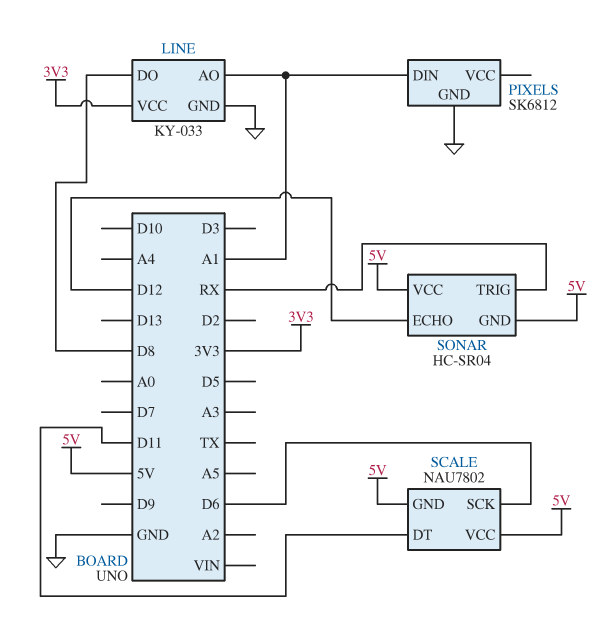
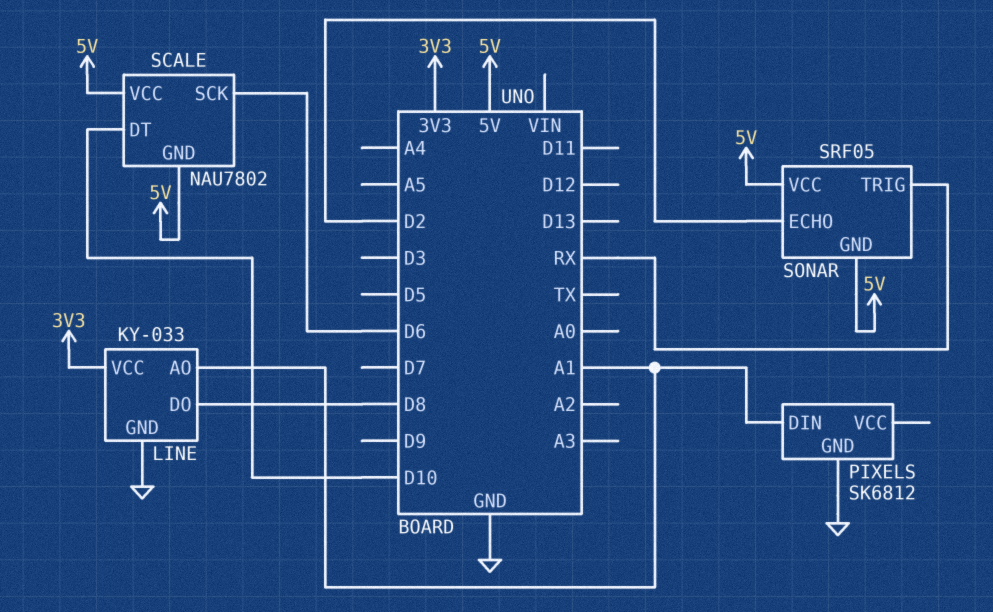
SCALE pin DT: D11 -> D10
SONAR: HC-SR04 -> SRF05
SONAR pin ECHO: D12 -> D2

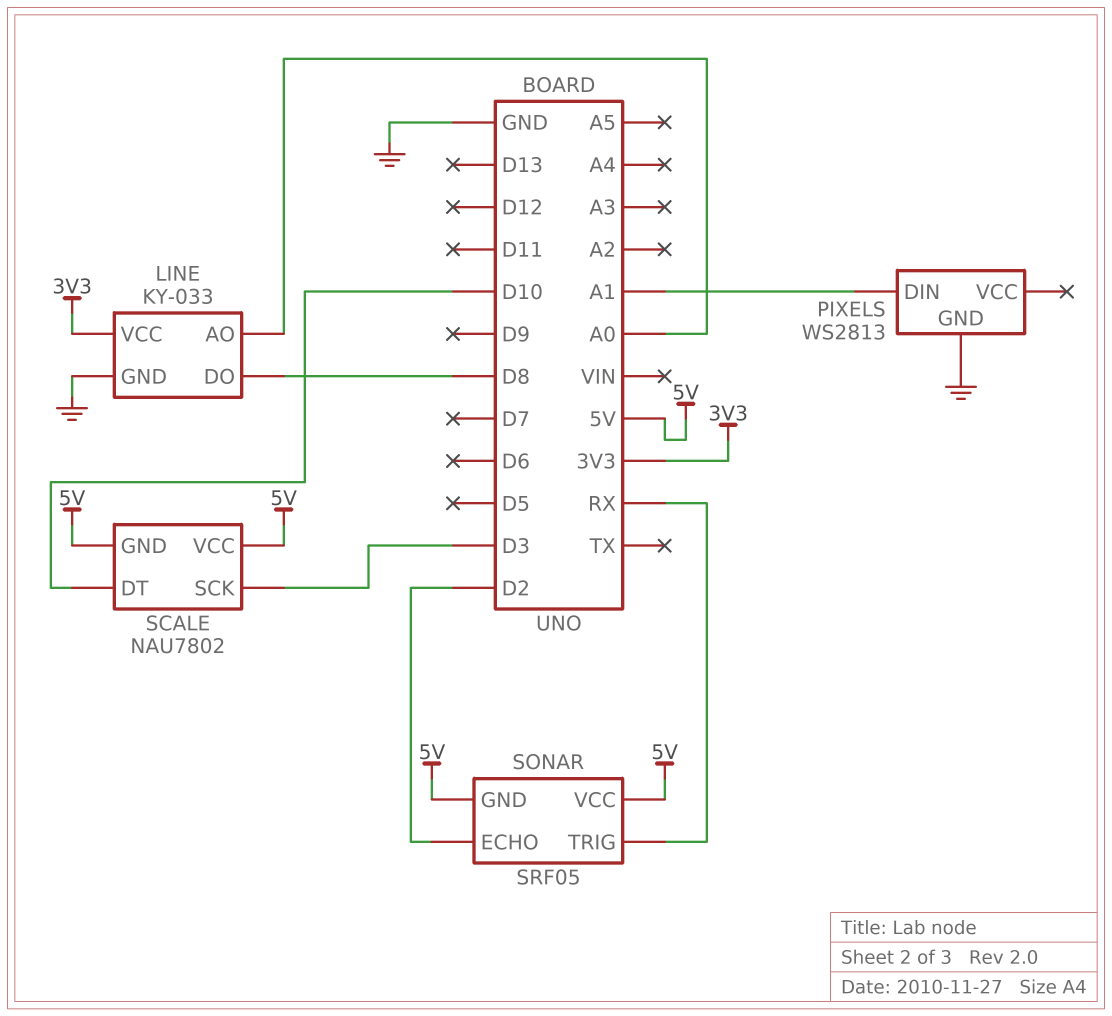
LINE pin AO: A1 -> A0
PIXELS: SK6812 -> WS2813
SCALE pin SCK: D6 -> D3

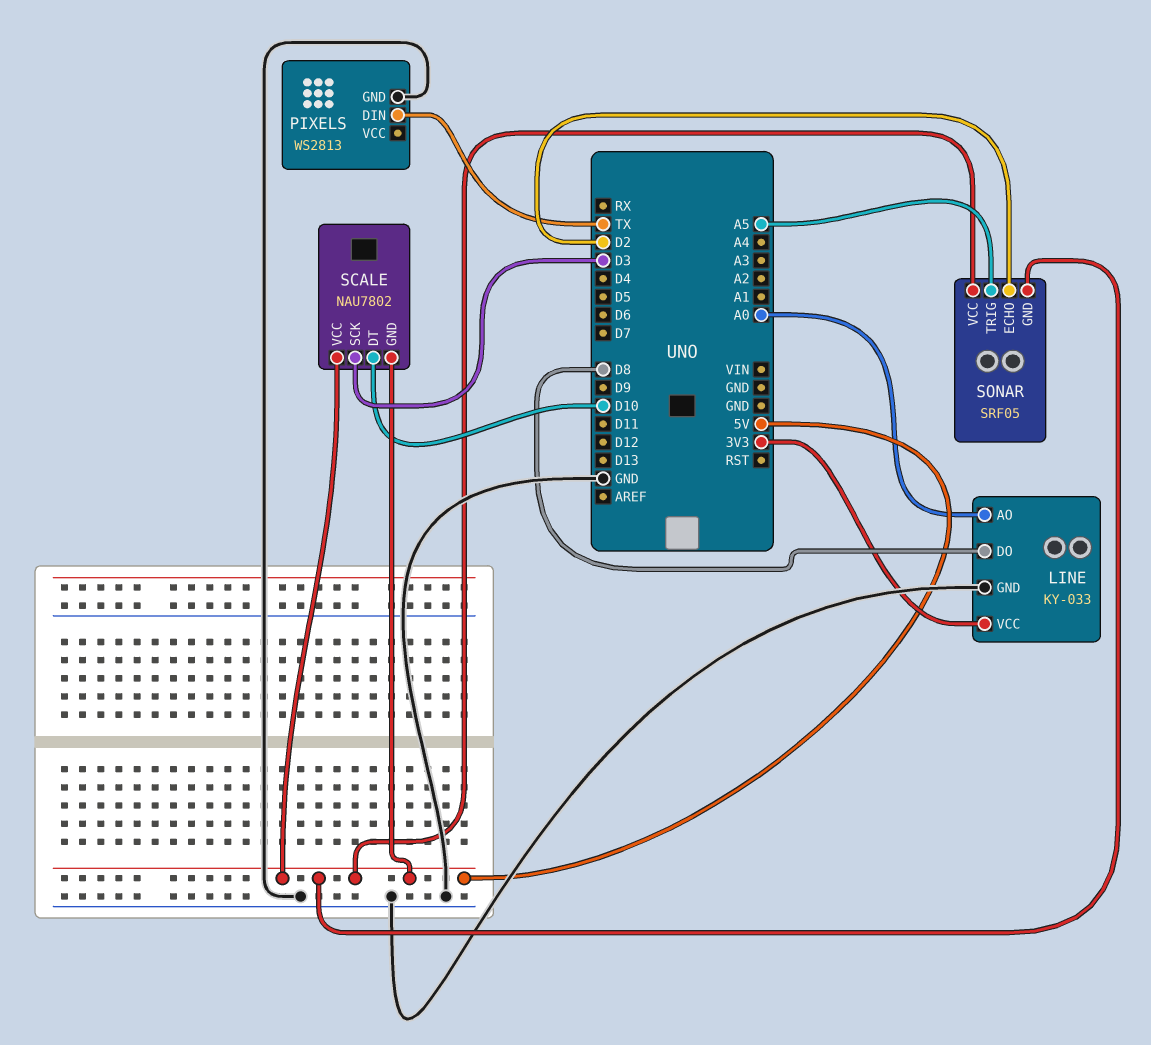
PIXELS pin DIN: A1 -> TX
SONAR pin TRIG: RX -> A5

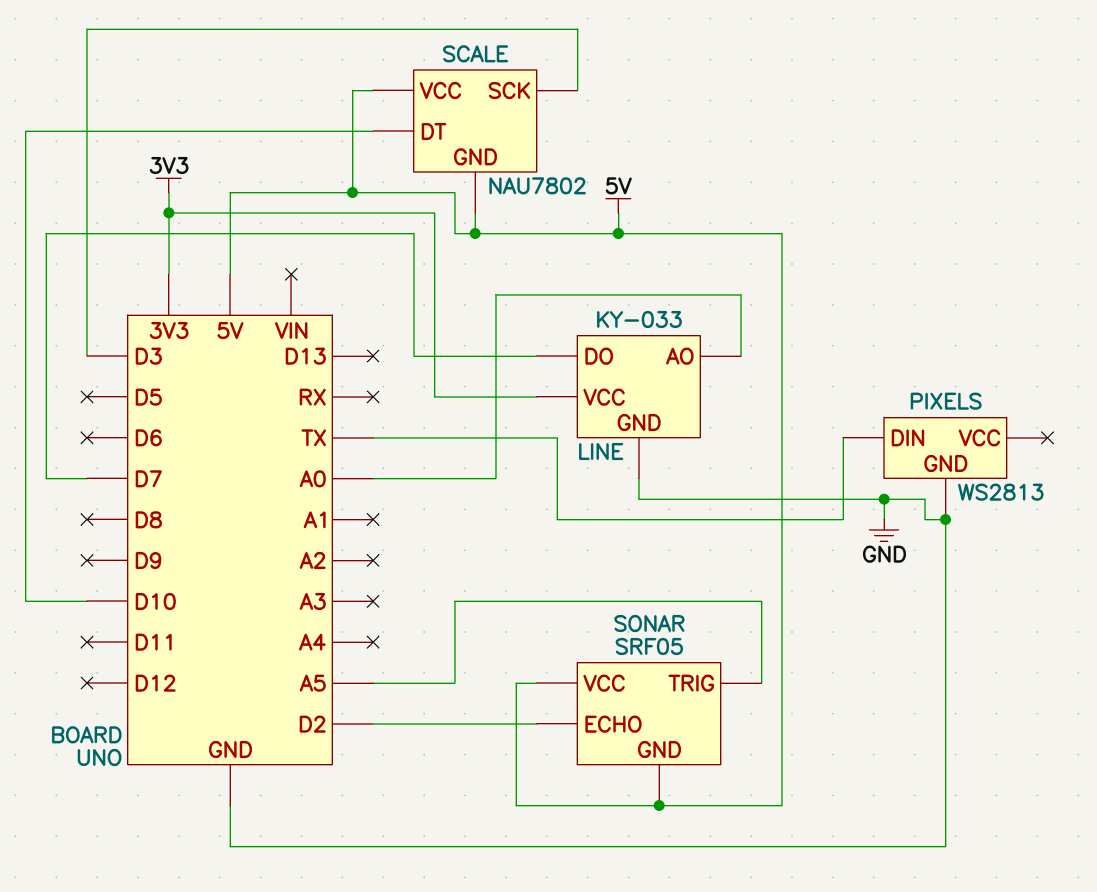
LINE pin DO: D8 -> D7

